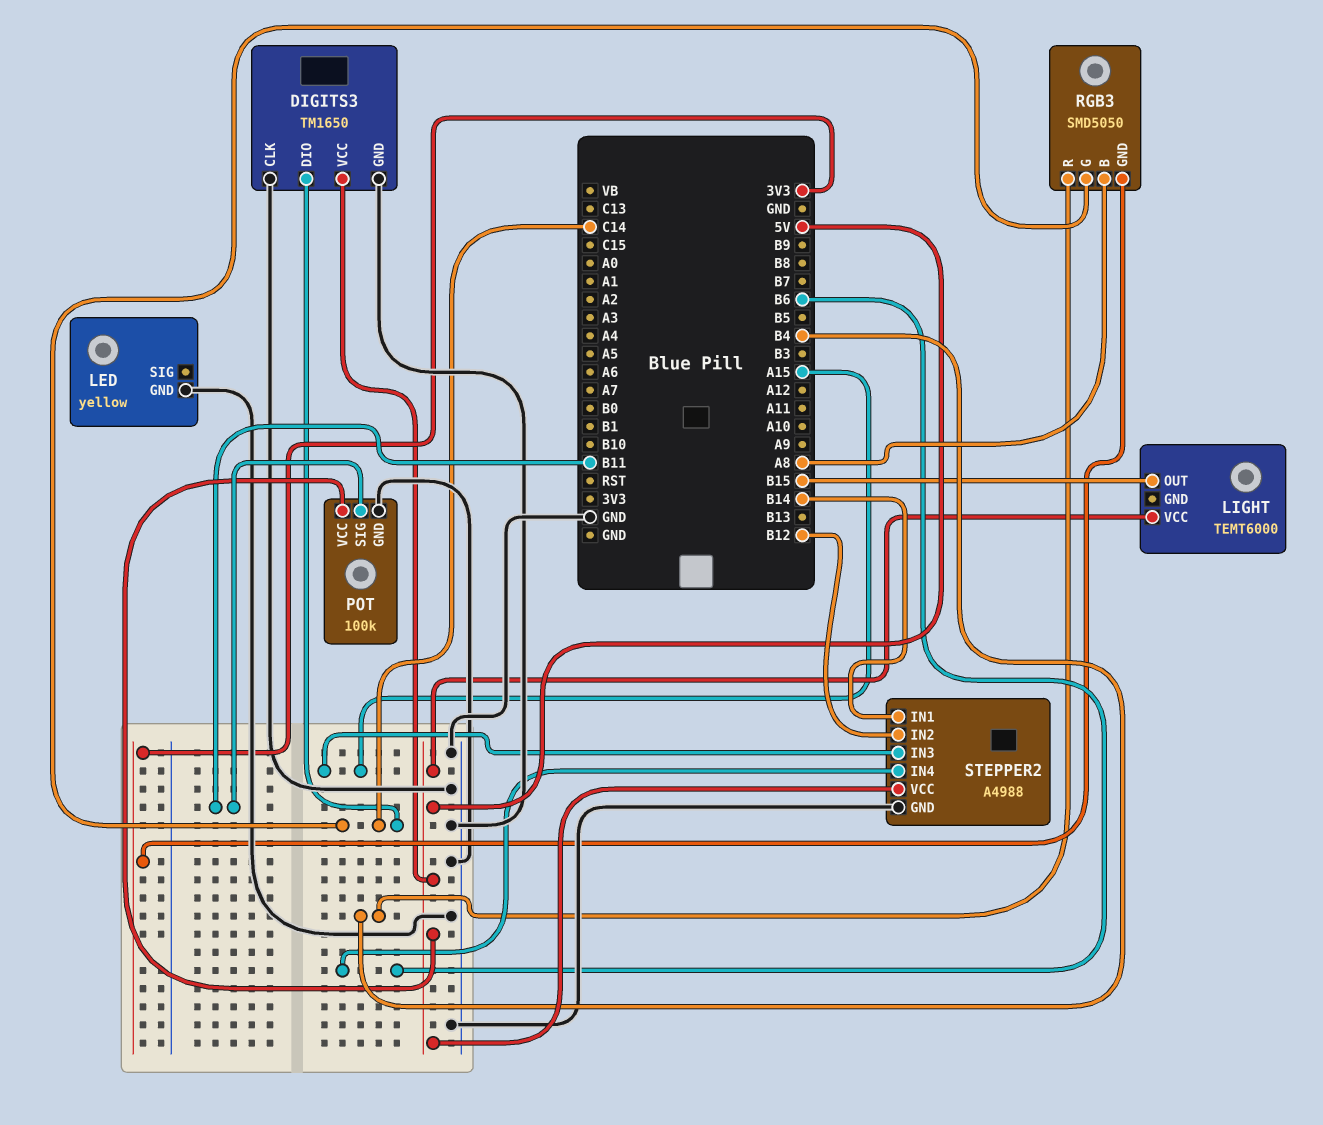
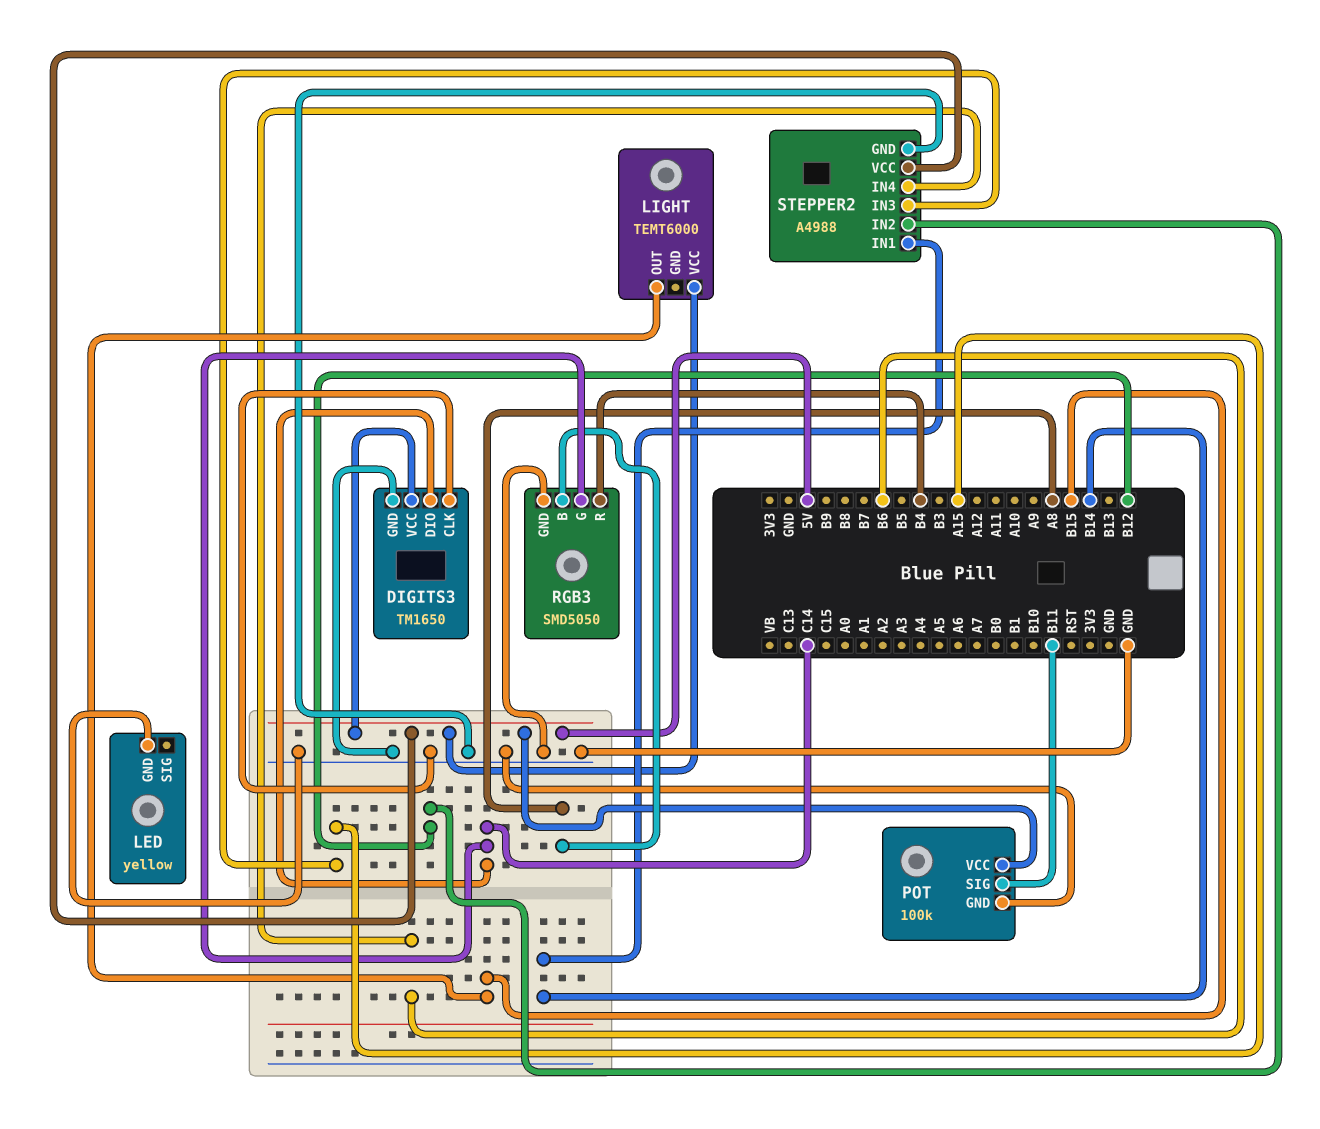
RGB3 pin GND: 3V3 -> GND

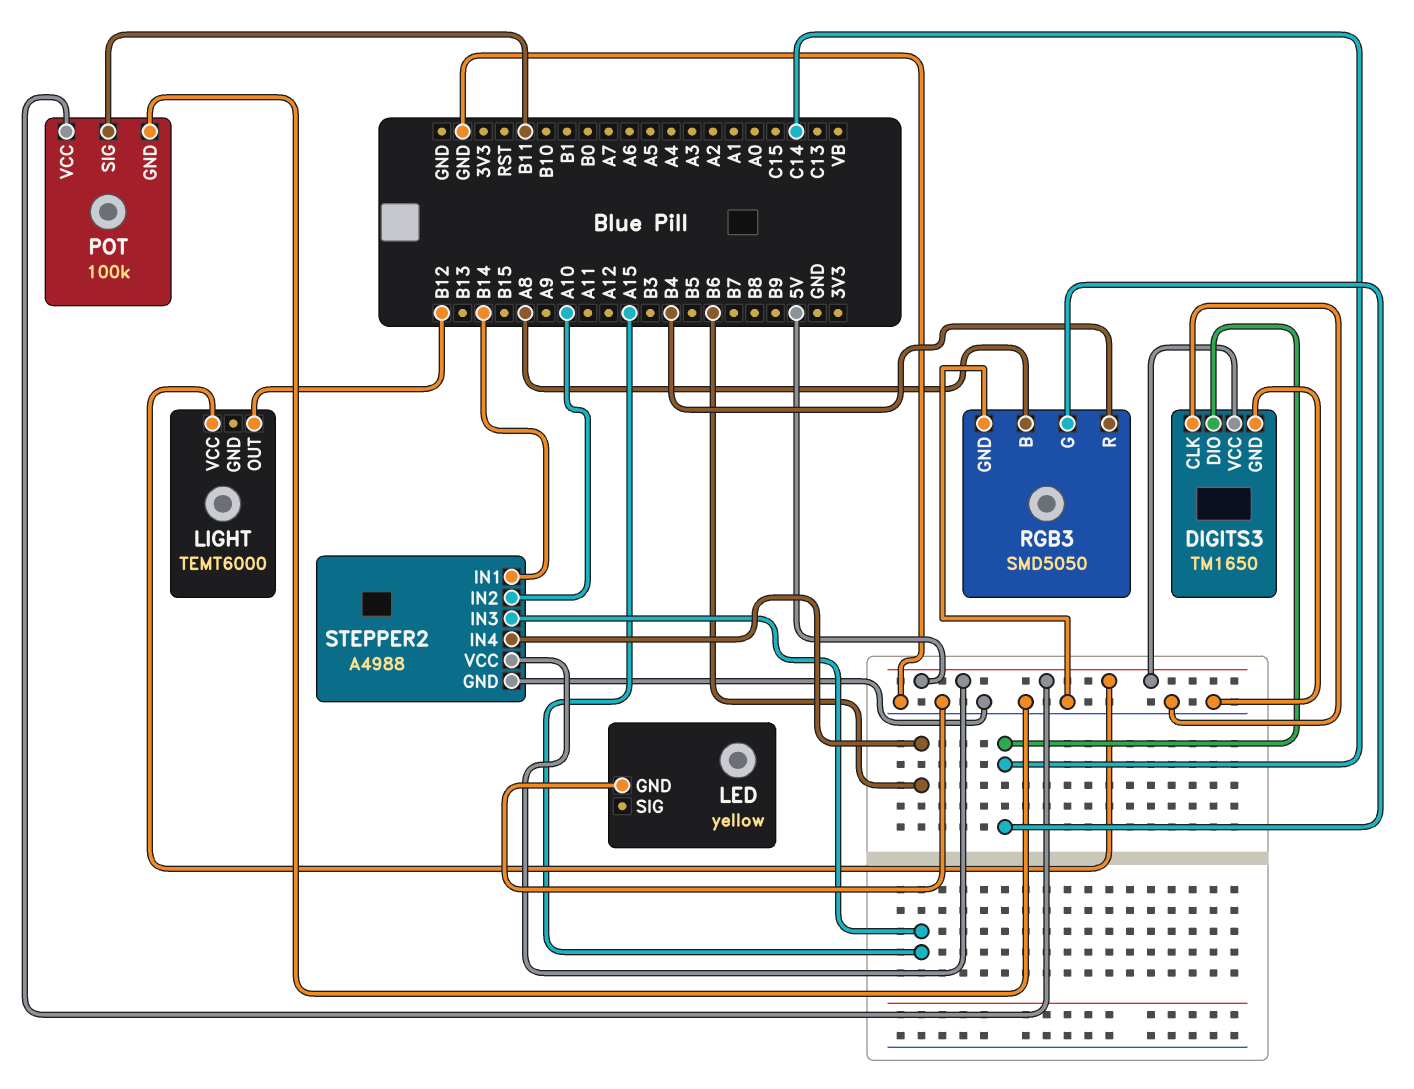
LIGHT pin OUT: B15 -> B12
STEPPER2 pin IN2: B12 -> A10

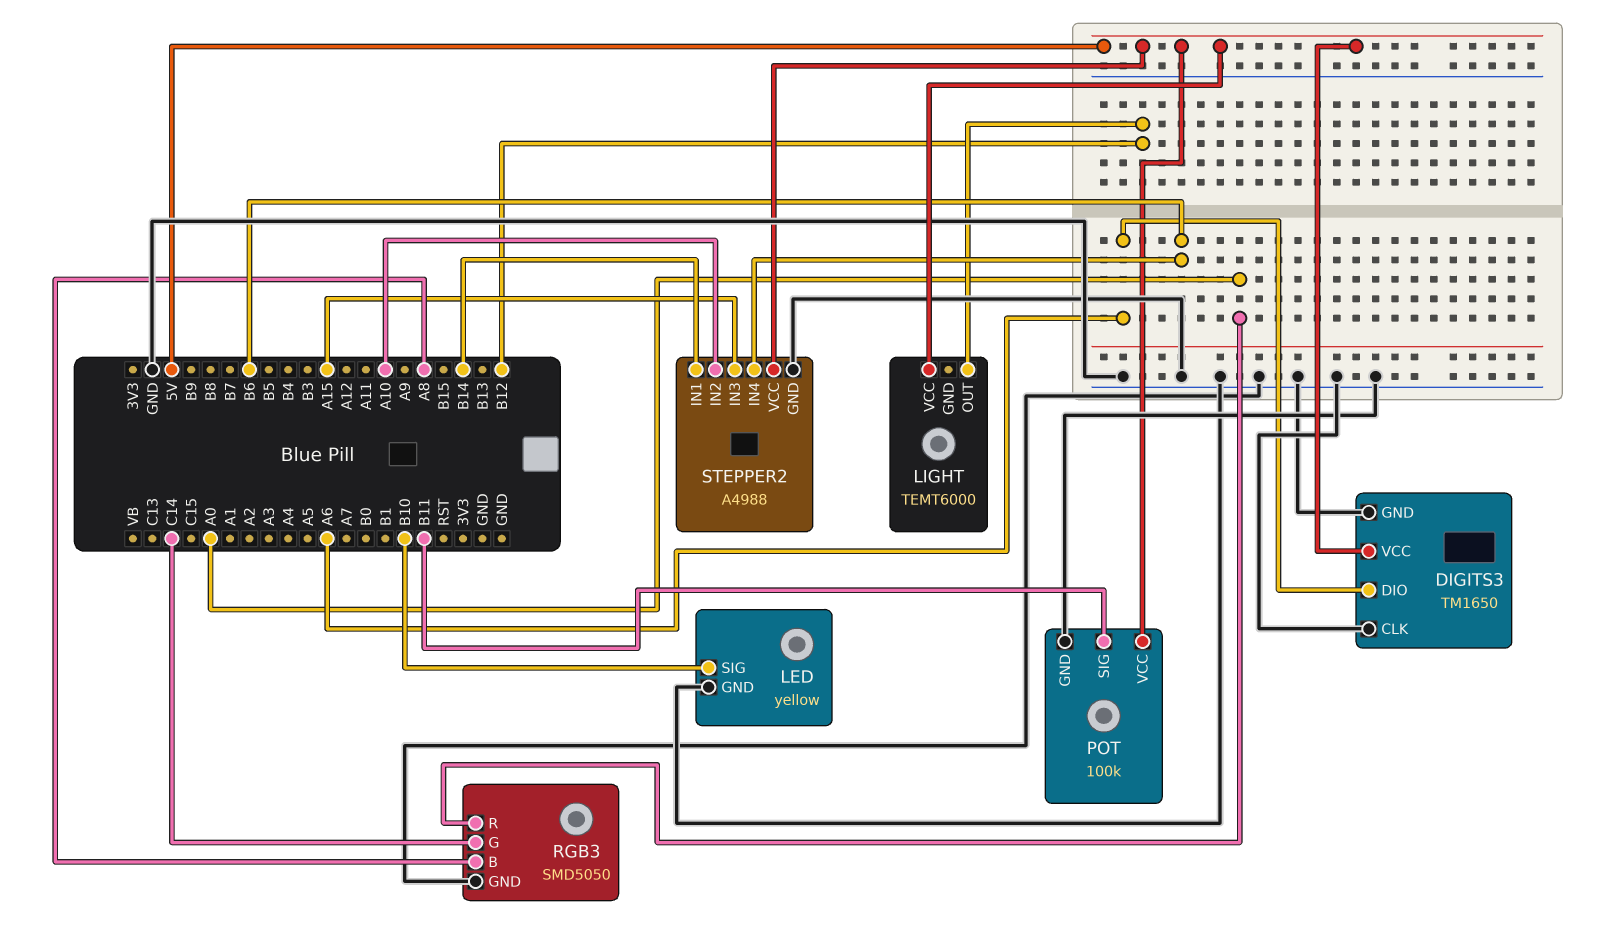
DIGITS3 pin DIO: C14 -> A6
LED pin SIG: none -> B10
RGB3 pin R: B4 -> A0

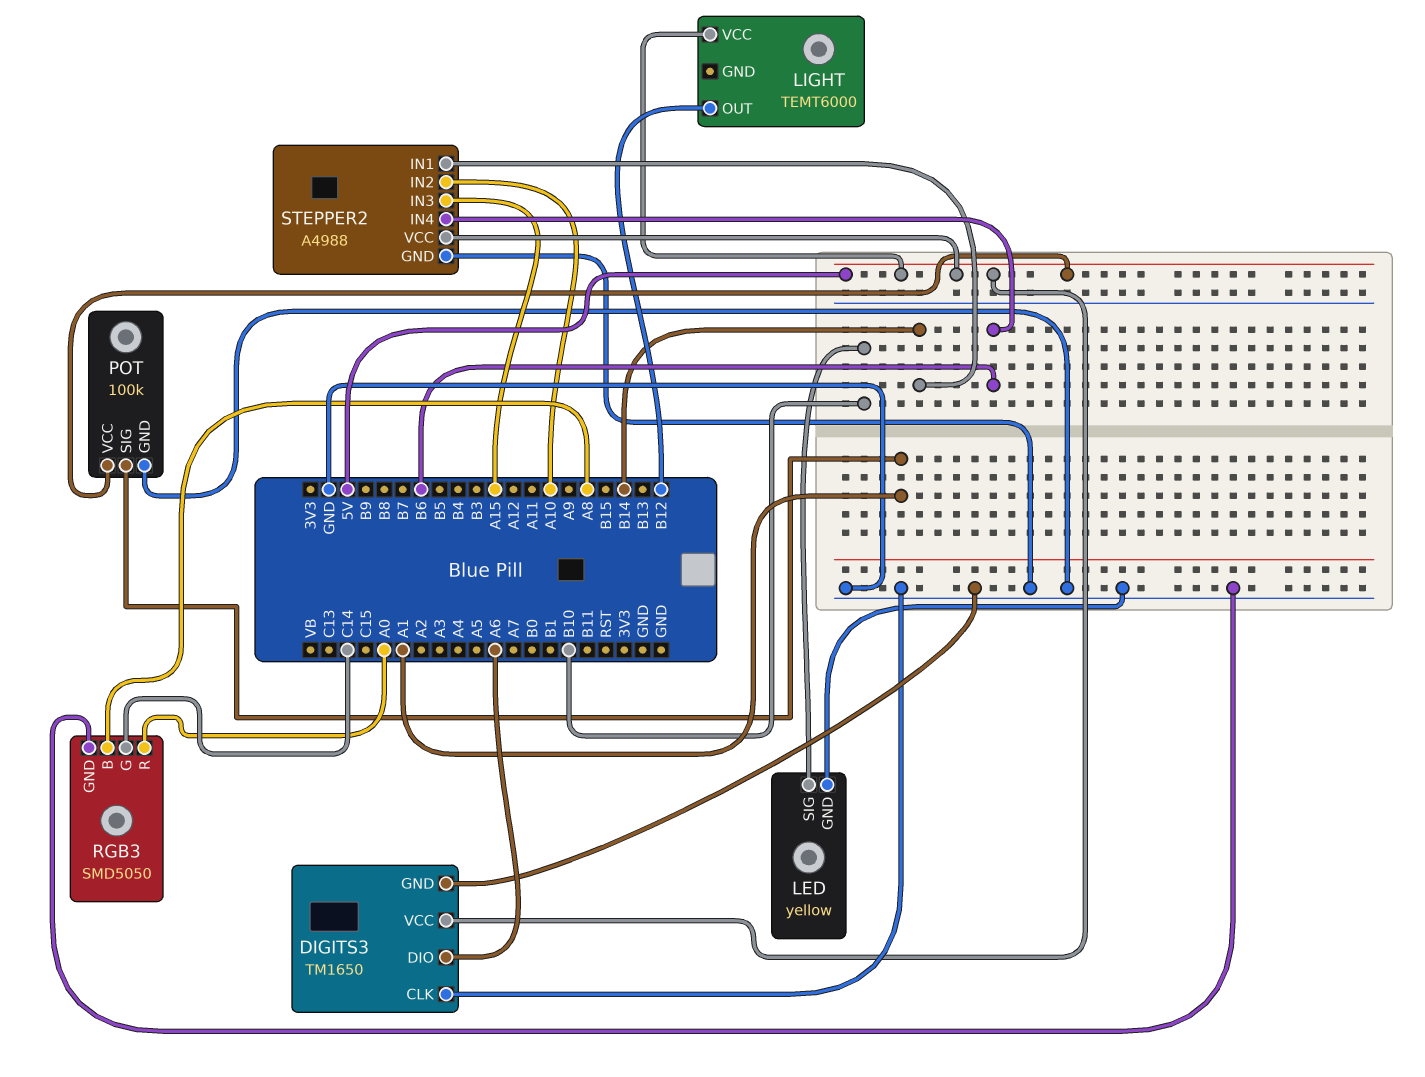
POT pin SIG: B11 -> A1

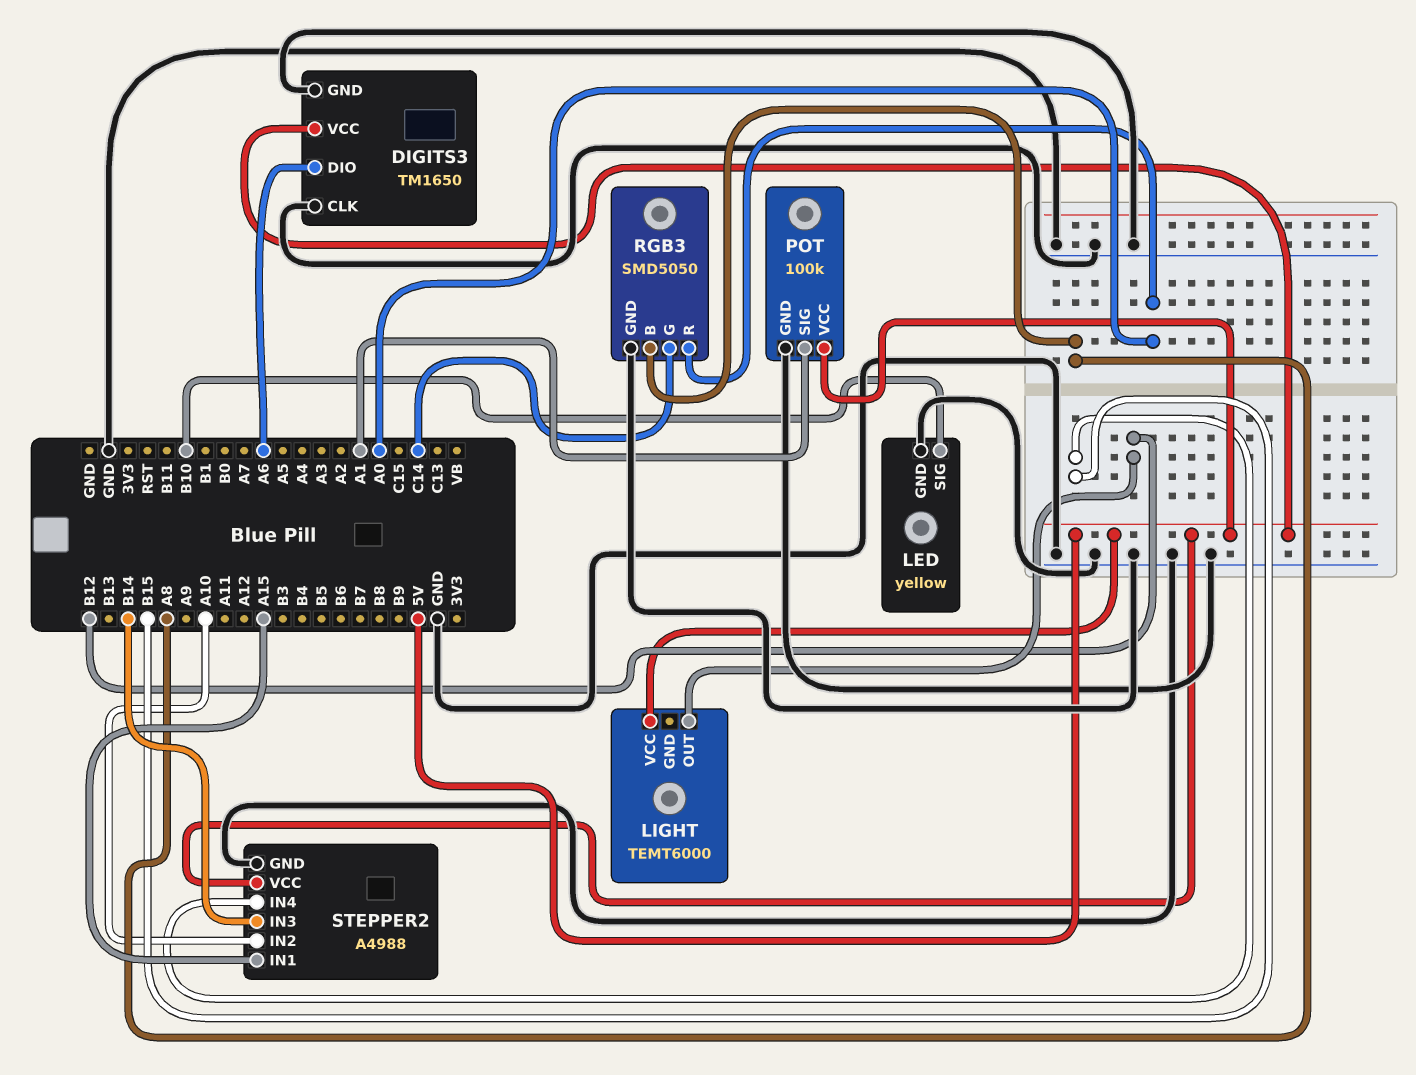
STEPPER2 pin IN1: B14 -> A15
STEPPER2 pin IN3: A15 -> B14
STEPPER2 pin IN4: B6 -> B15

